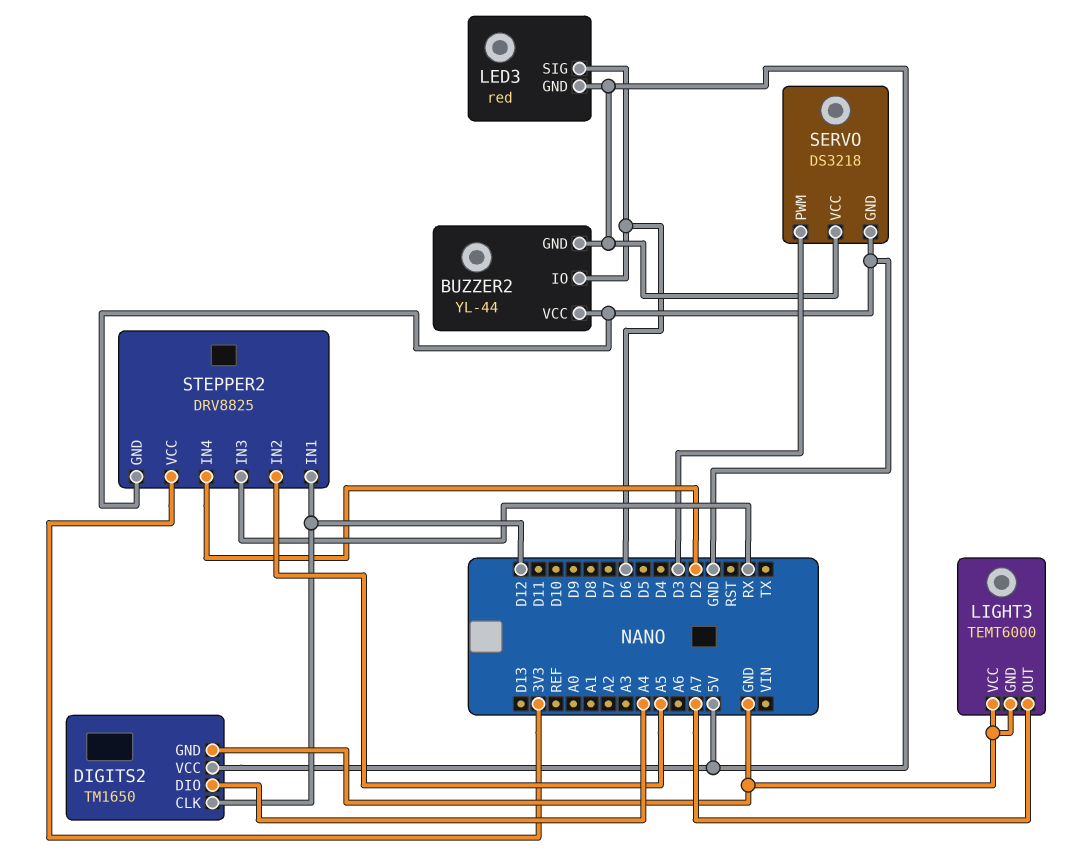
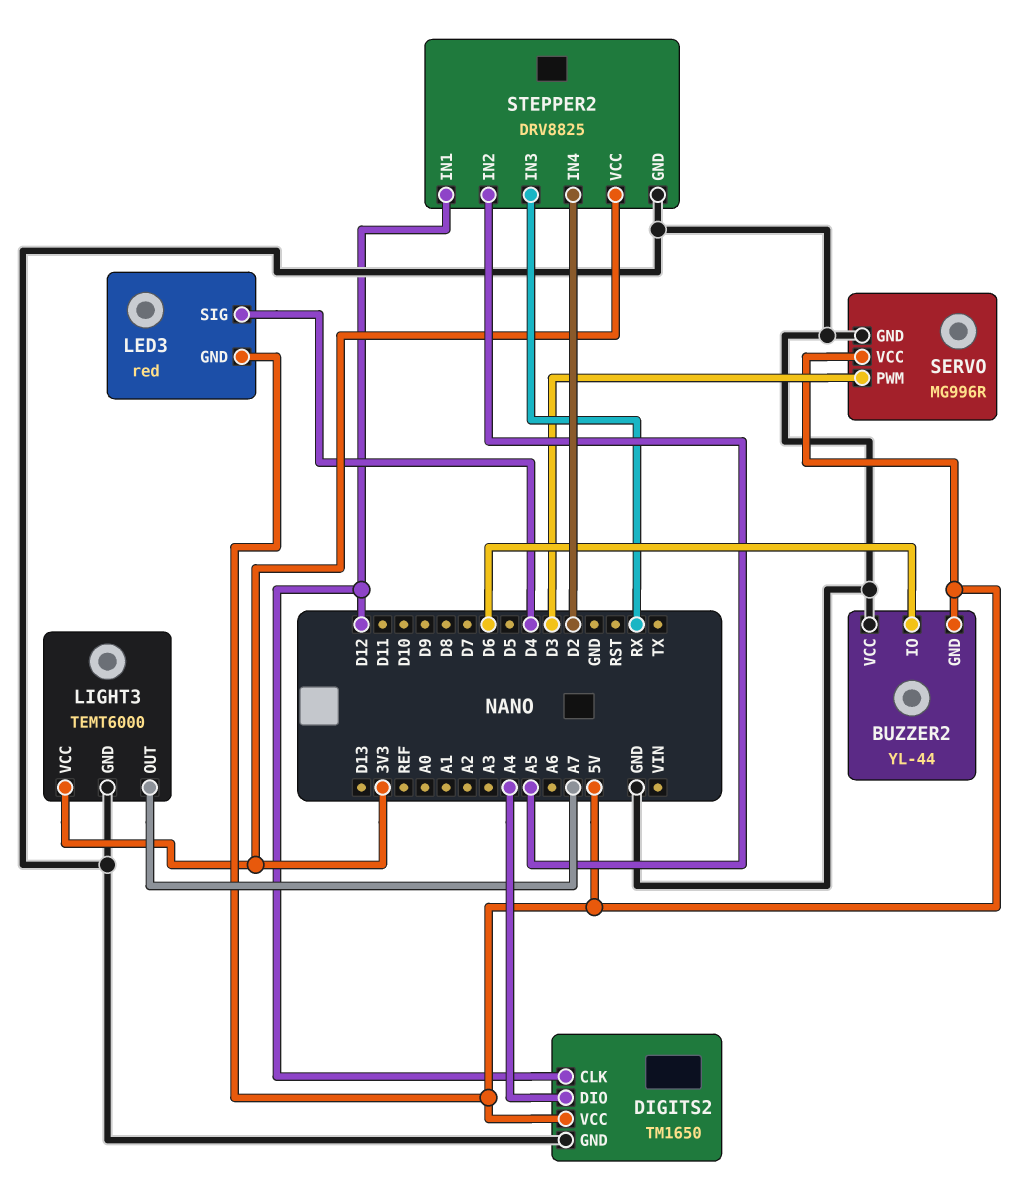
LED3 pin SIG: D6 -> D4
LIGHT3 pin VCC: GND -> 3V3
SERVO: DS3218 -> MG996R

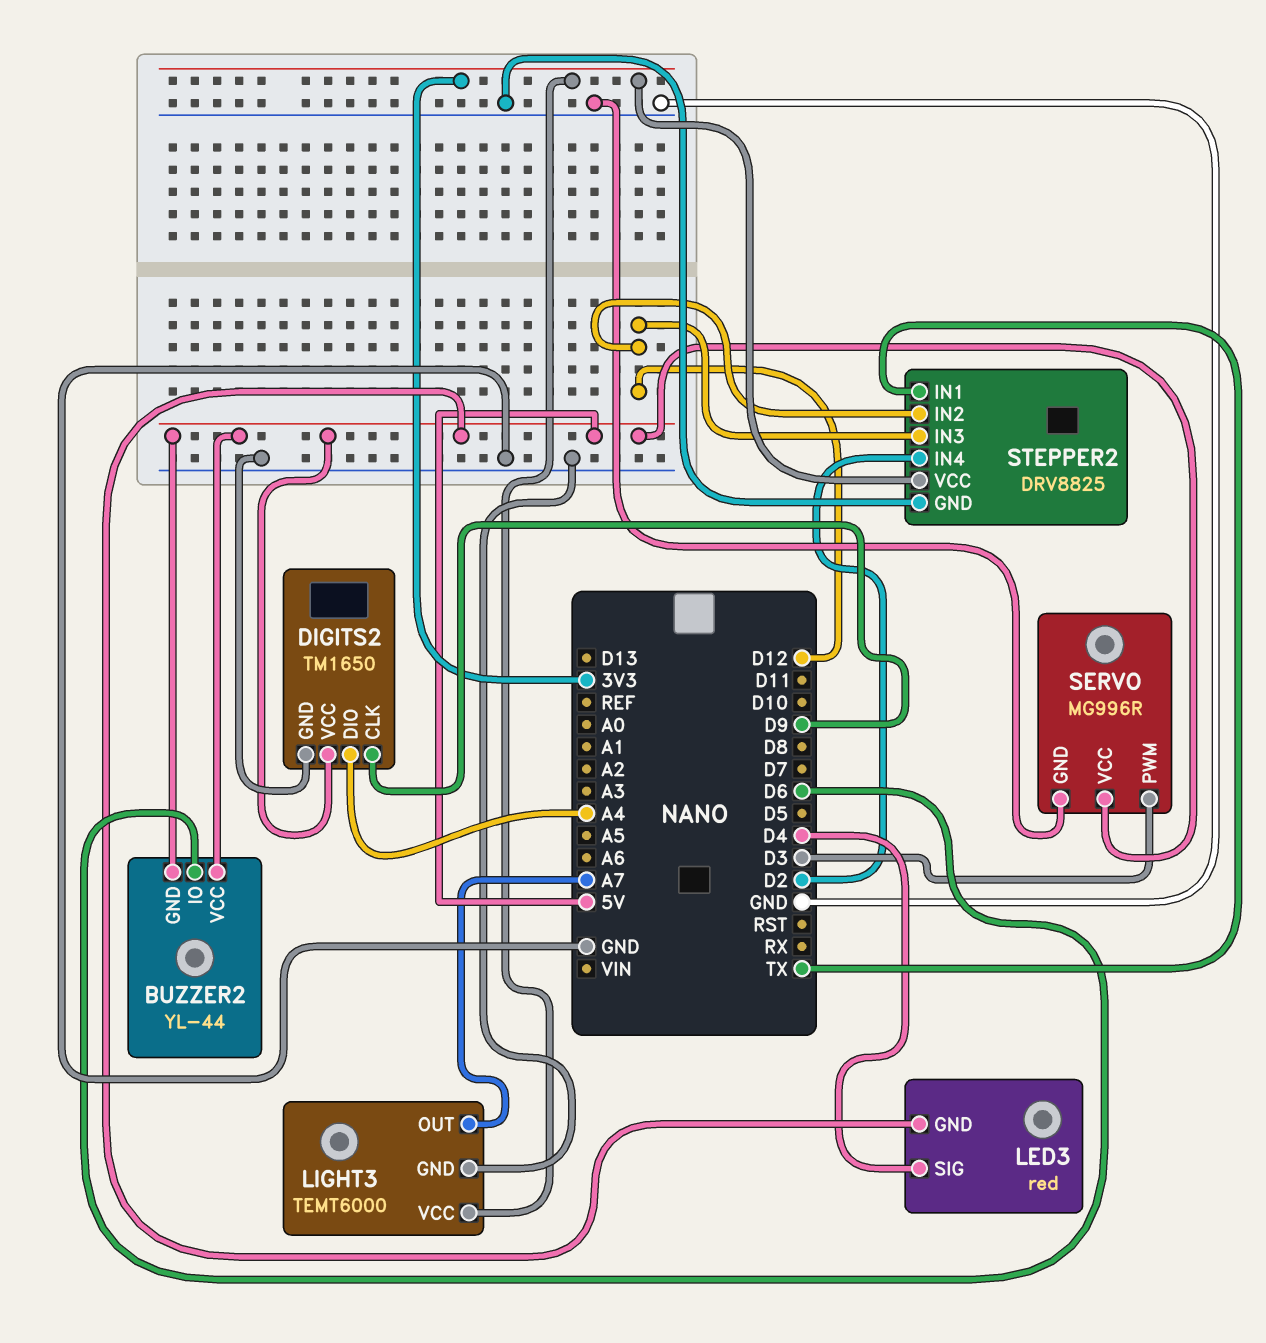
BUZZER2 pin VCC: GND -> 5V
DIGITS2 pin CLK: D12 -> D9
STEPPER2 pin IN1: D12 -> TX
STEPPER2 pin IN2: A5 -> D12
STEPPER2 pin IN3: RX -> D12

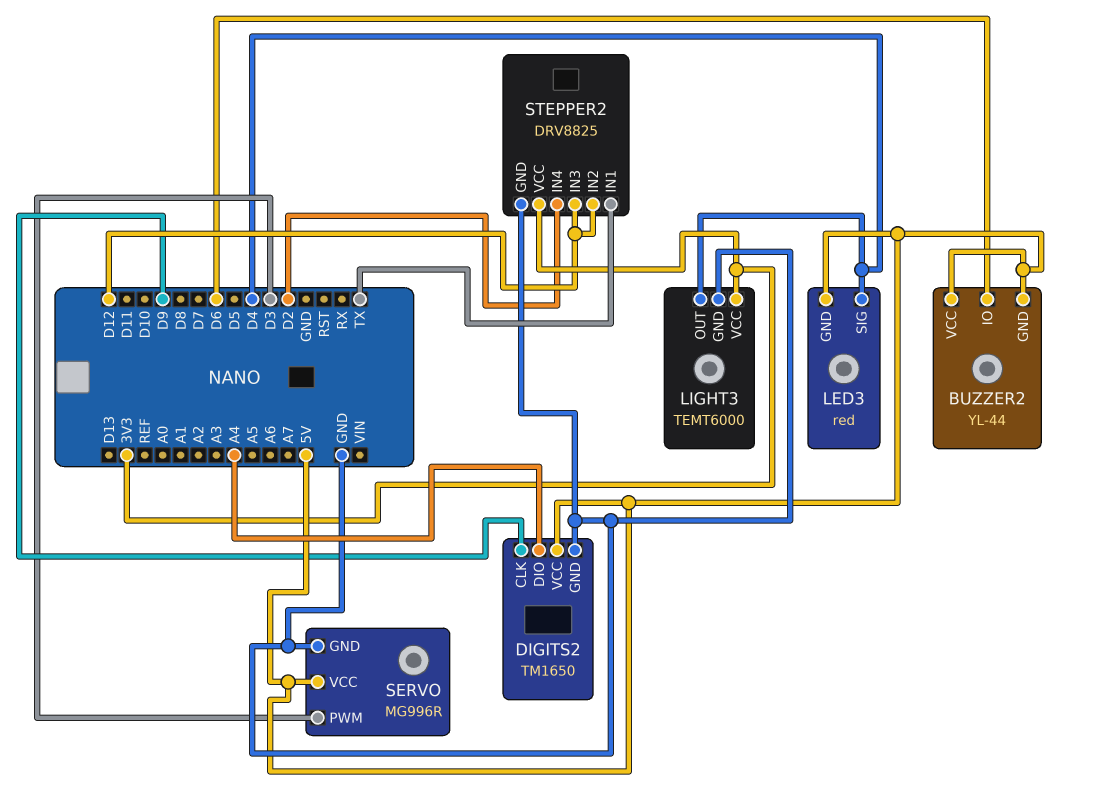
LIGHT3 pin OUT: A7 -> D4

